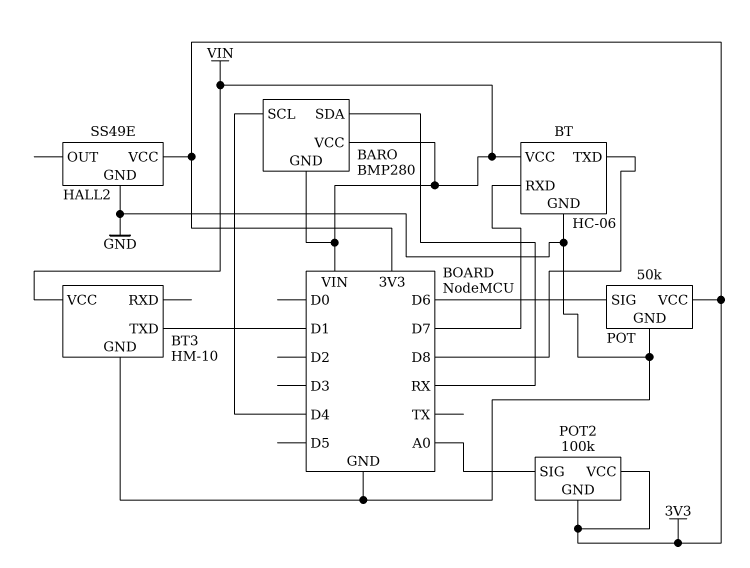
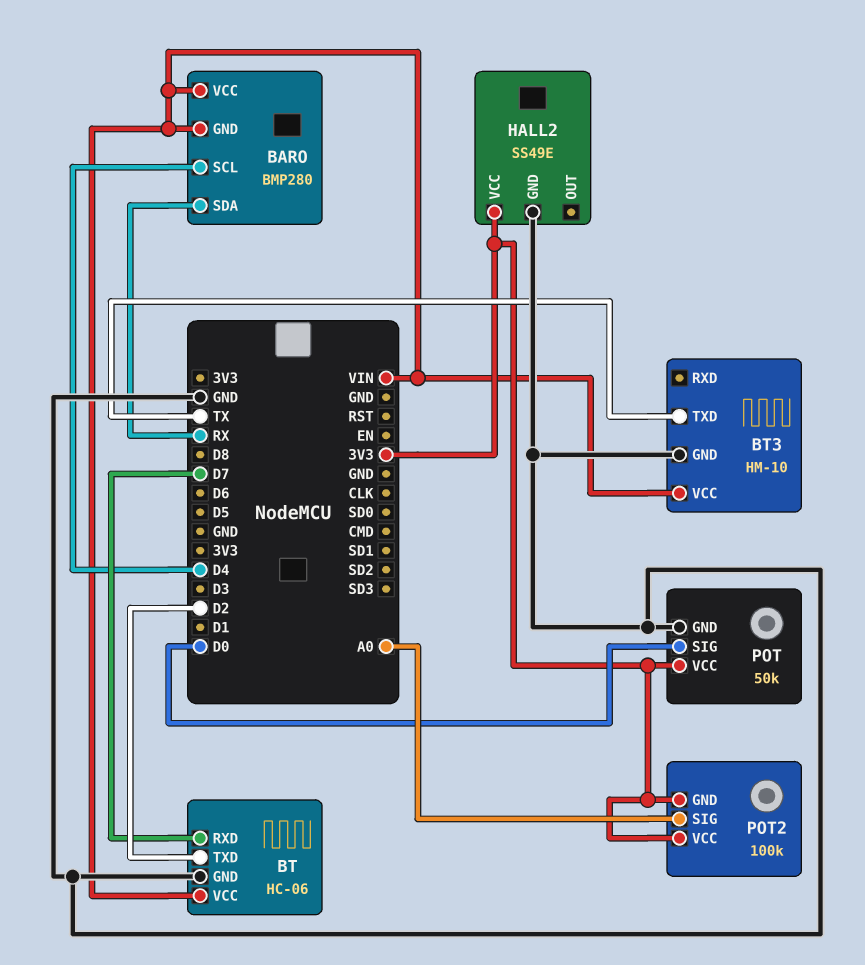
BT pin TXD: D8 -> D2
BT3 pin TXD: D1 -> TX
POT pin SIG: D6 -> D0

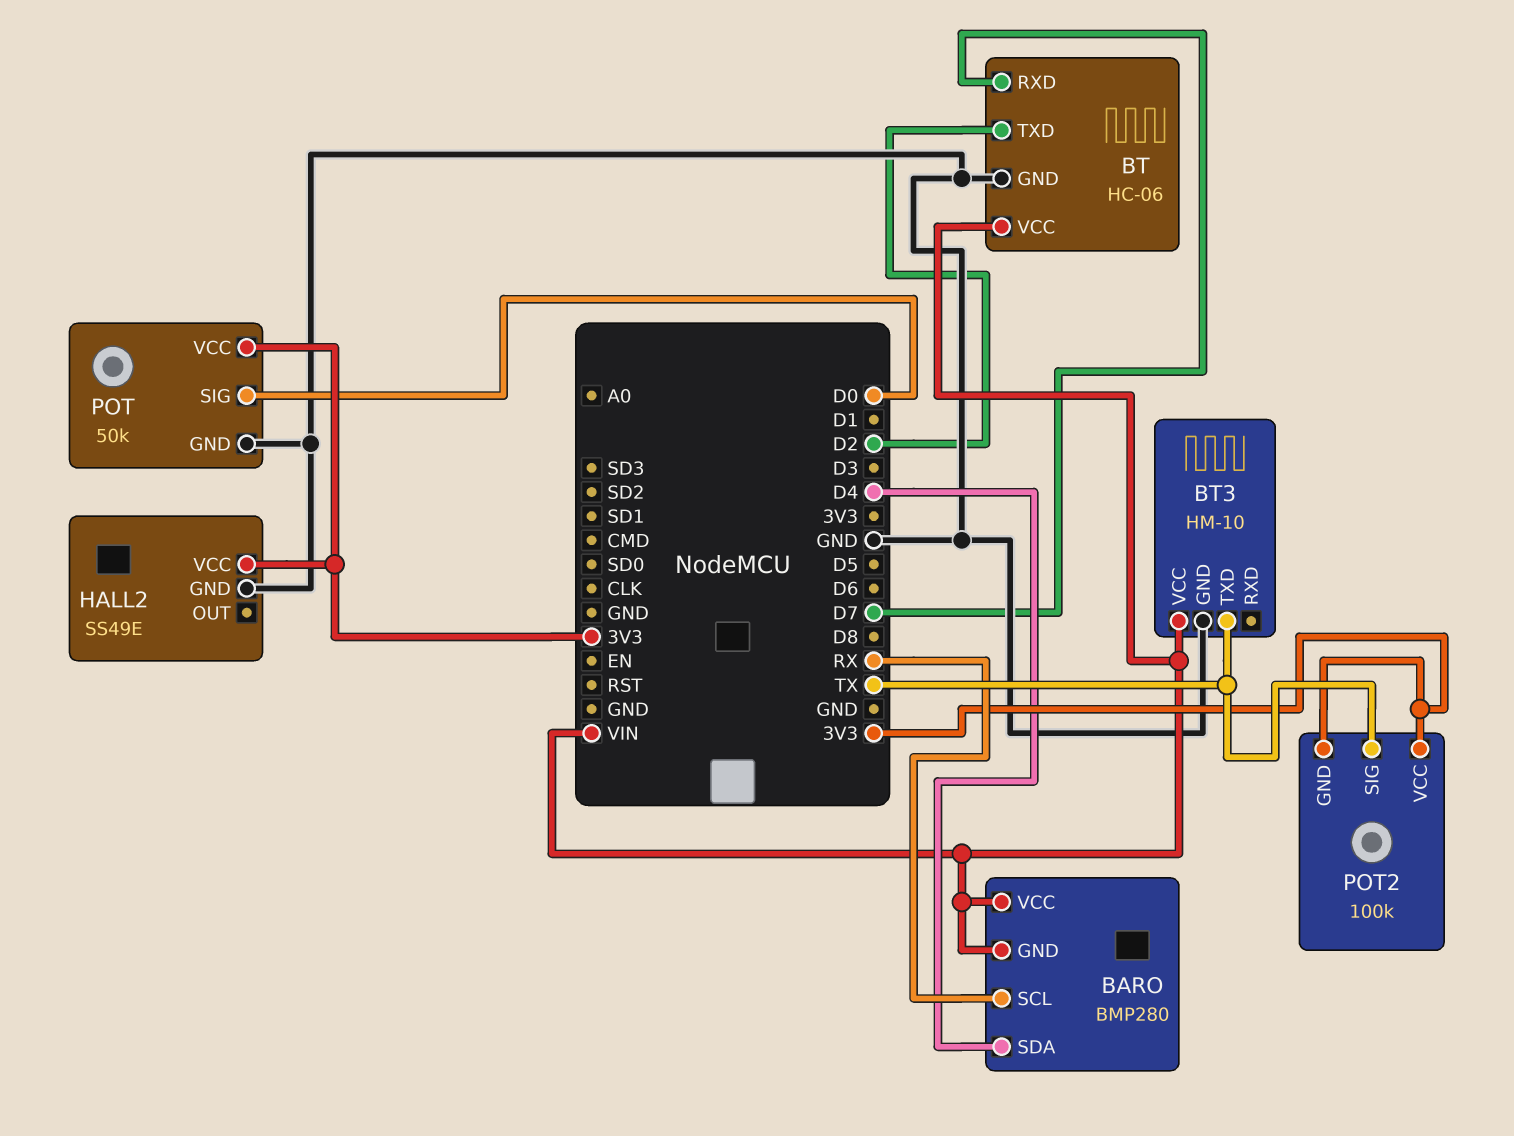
BARO pin SCL: D4 -> RX
BARO pin SDA: RX -> D4
POT2 pin SIG: A0 -> TX

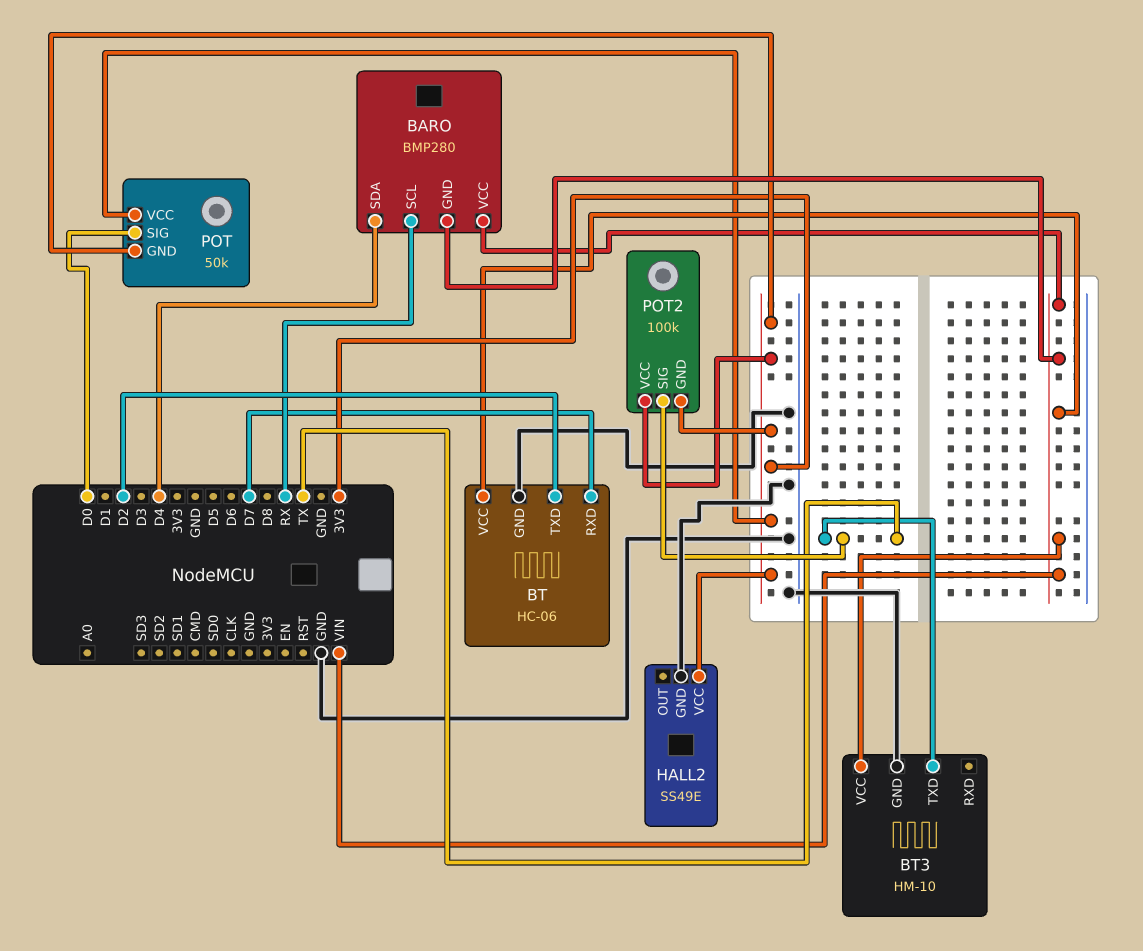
POT pin GND: GND -> 3V3

